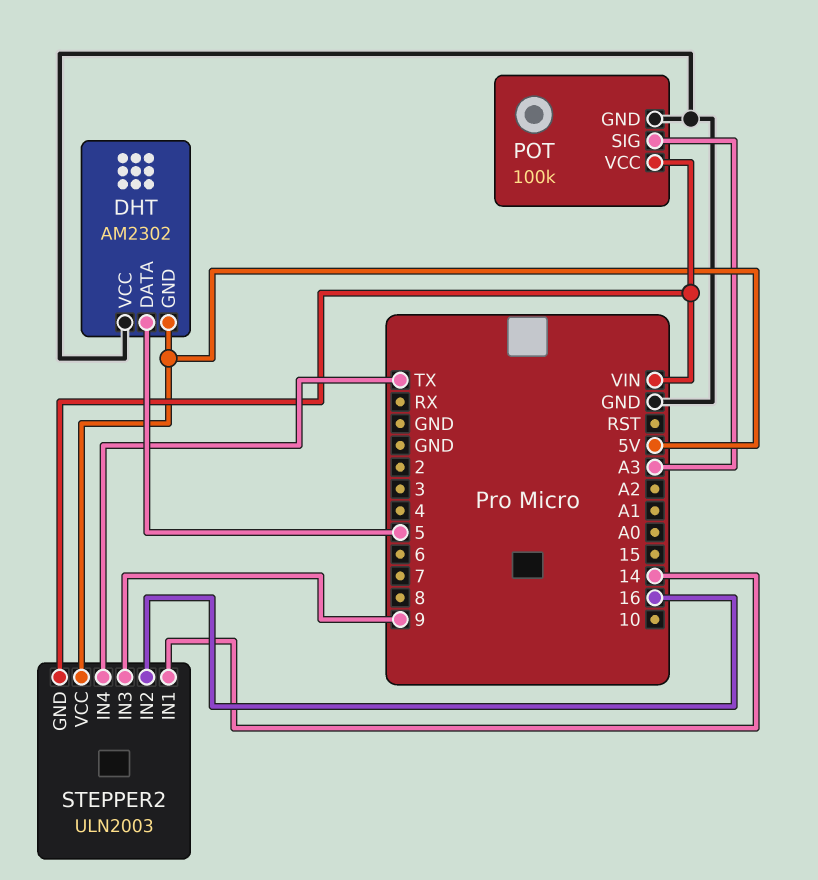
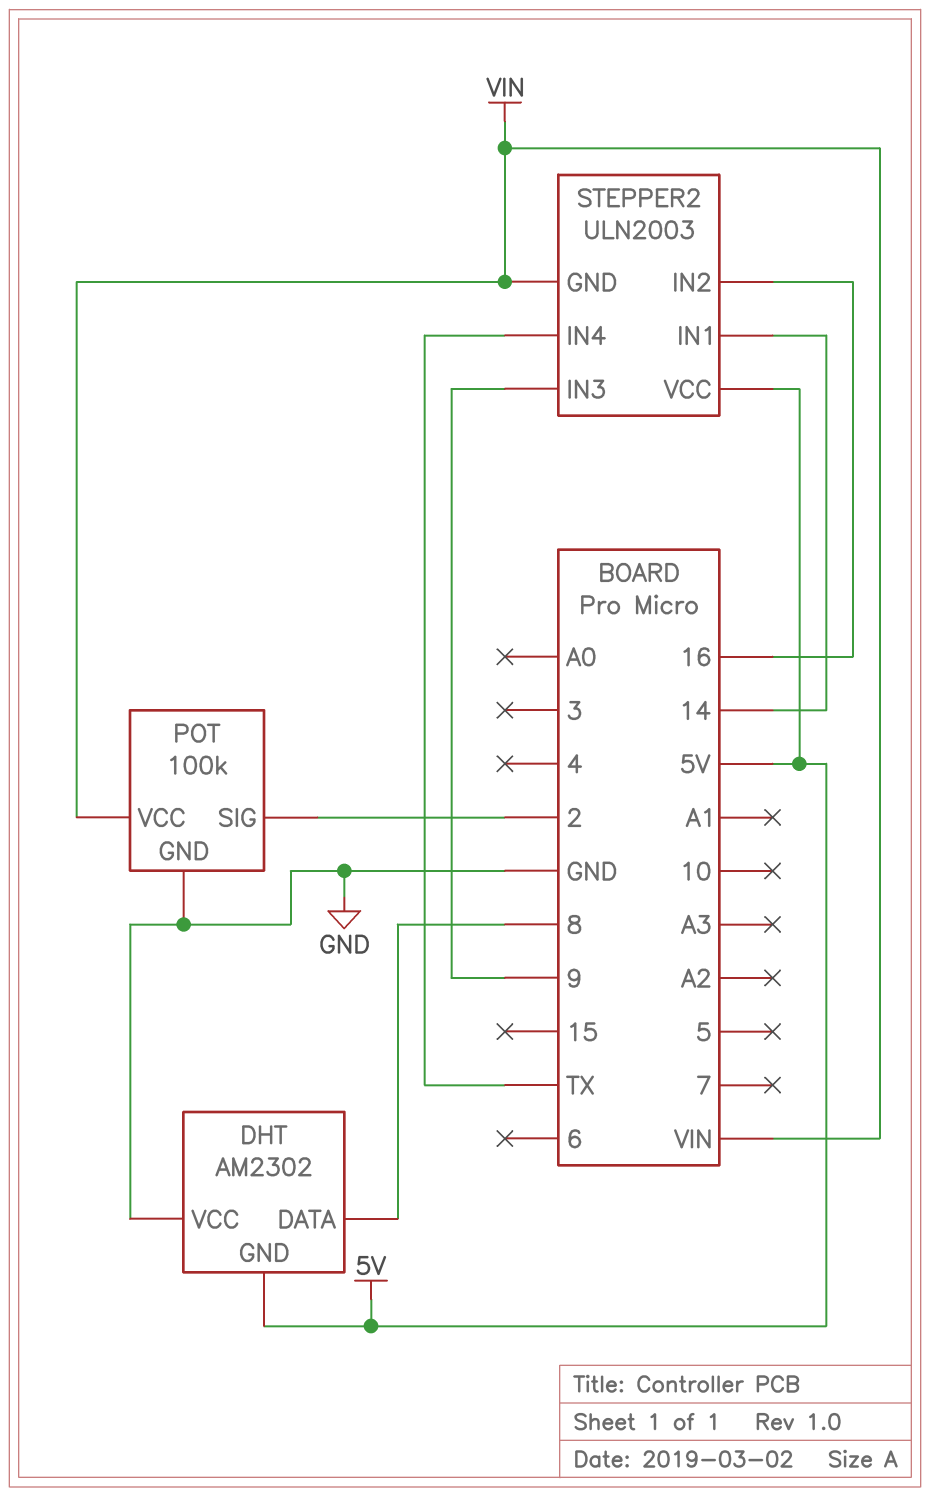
DHT pin DATA: 5 -> 8
POT pin SIG: A3 -> 2

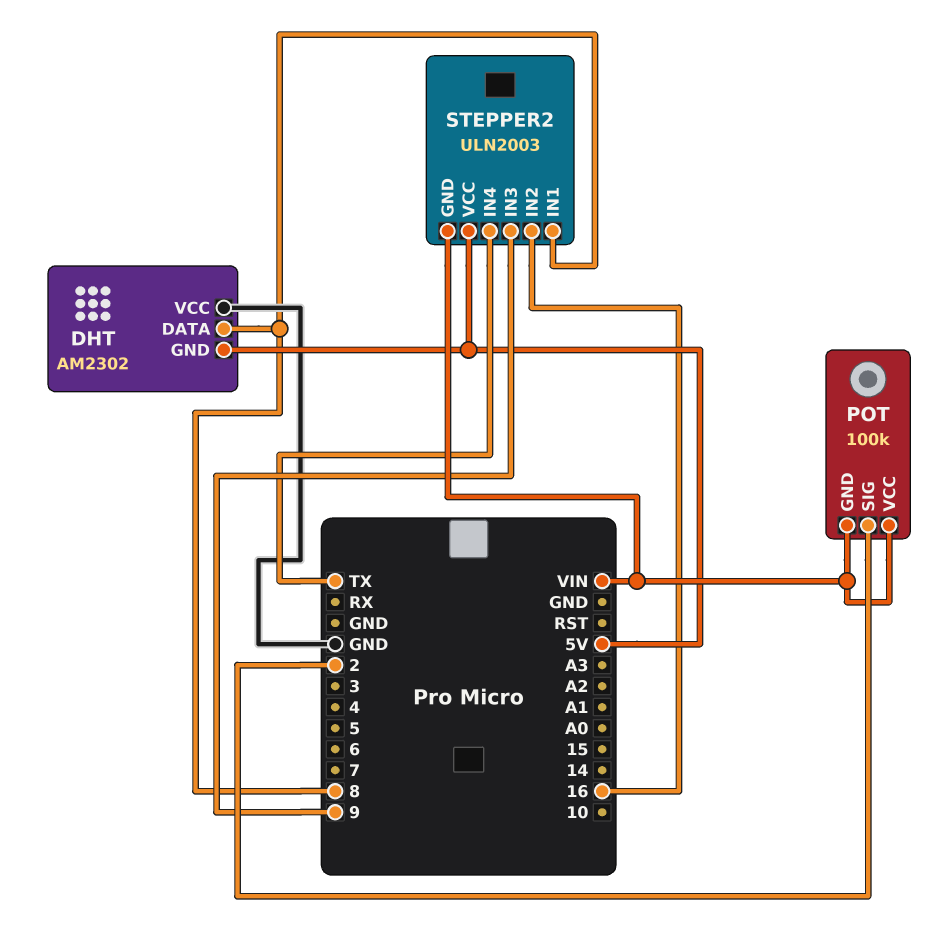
POT pin GND: GND -> VIN
STEPPER2 pin IN1: 14 -> 8

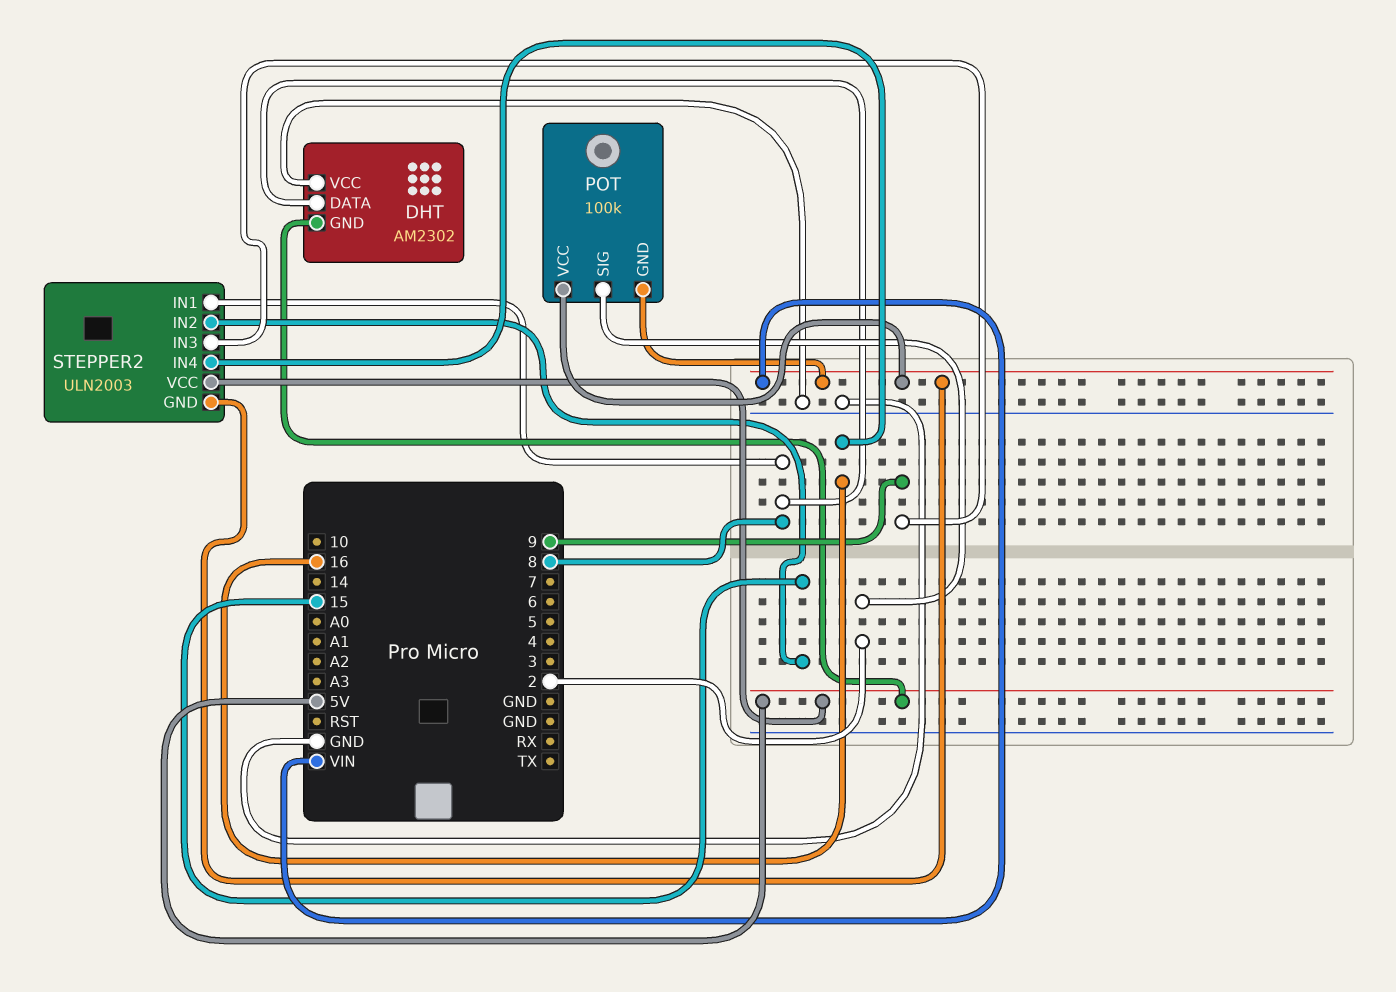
STEPPER2 pin IN2: 16 -> 15
STEPPER2 pin IN4: TX -> 16

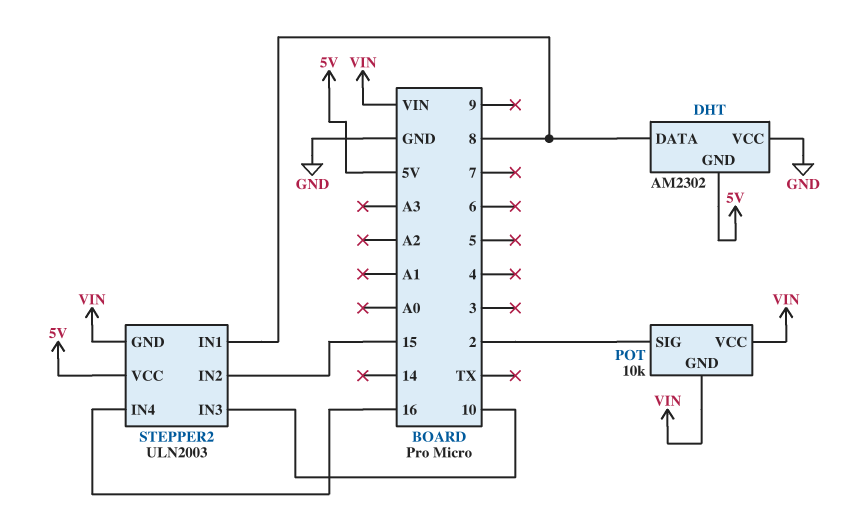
POT: 100k -> 10k
STEPPER2 pin IN3: 9 -> 10

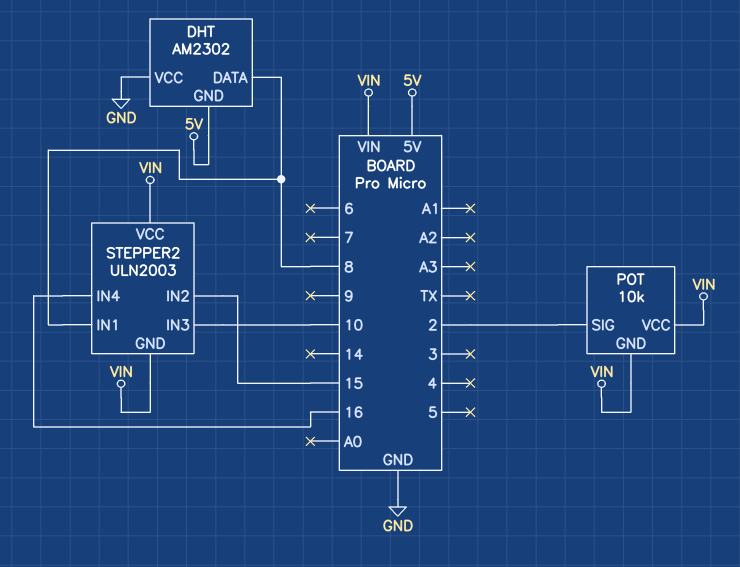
STEPPER2 pin VCC: 5V -> VIN

